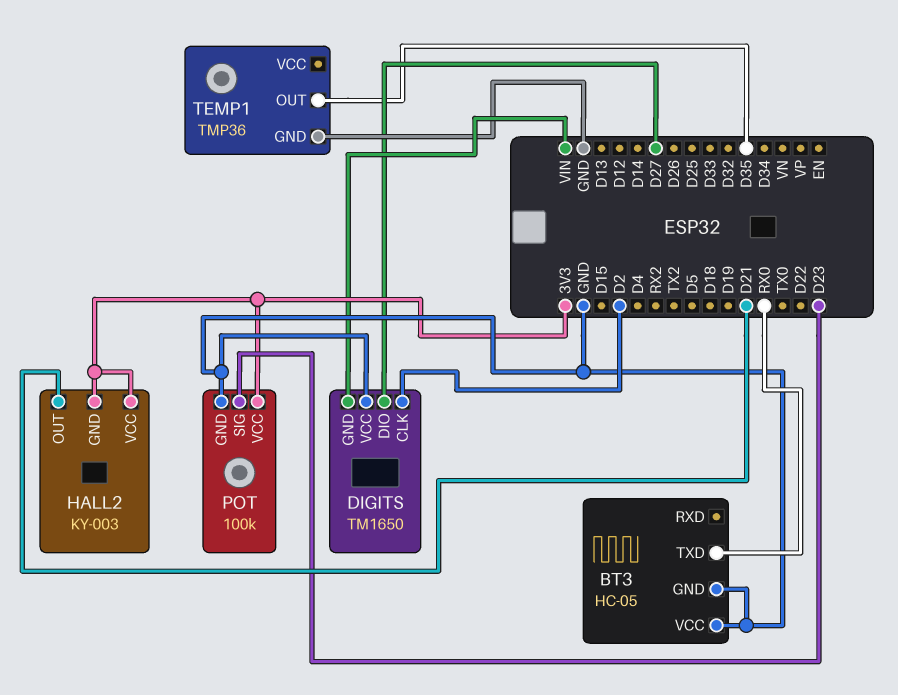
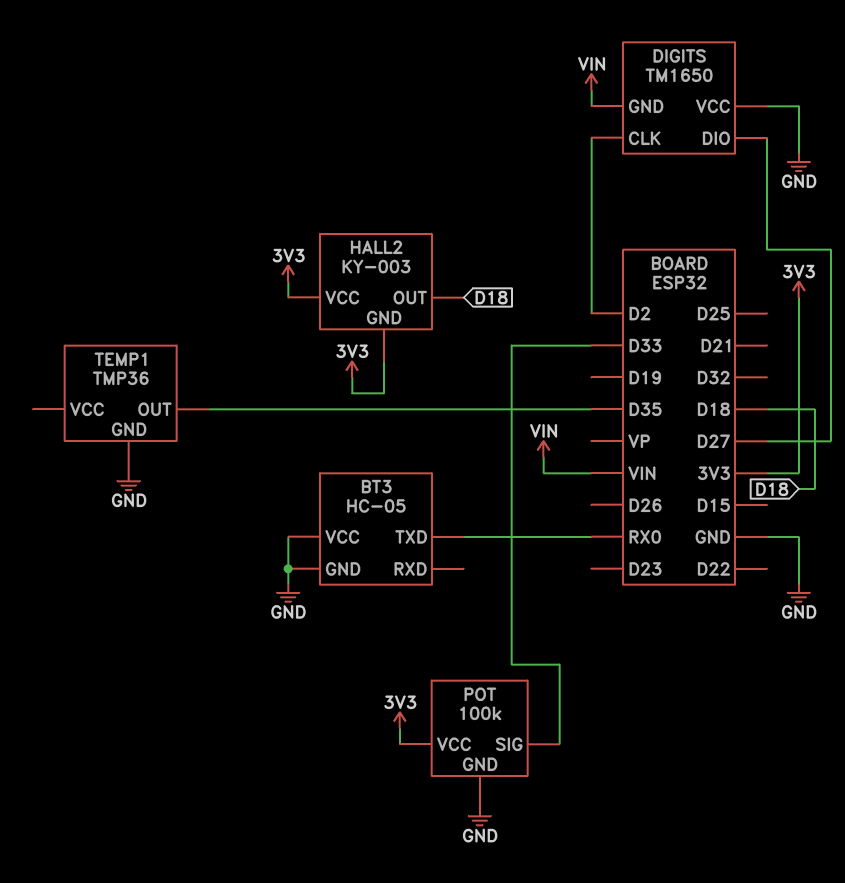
HALL2 pin OUT: D21 -> D18
POT pin SIG: D23 -> D33

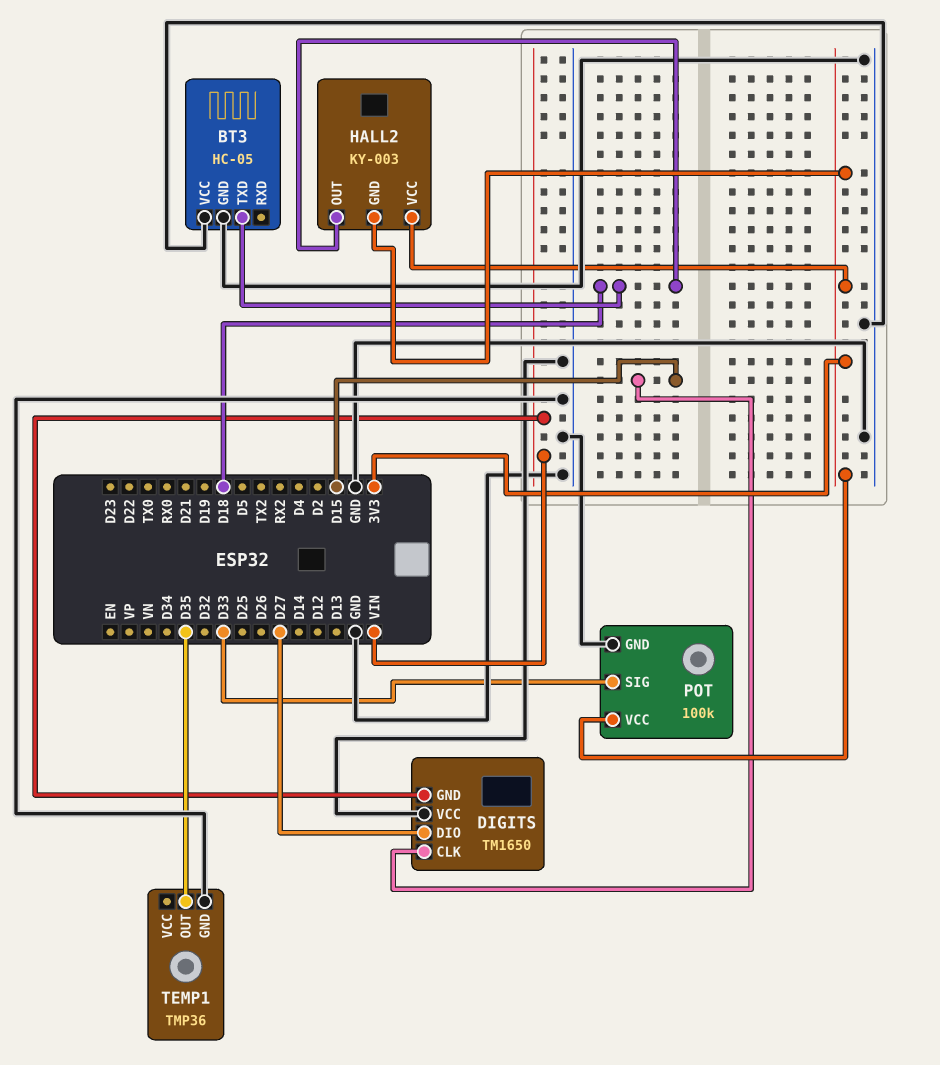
BT3 pin TXD: RX0 -> D18
DIGITS pin CLK: D2 -> D15

